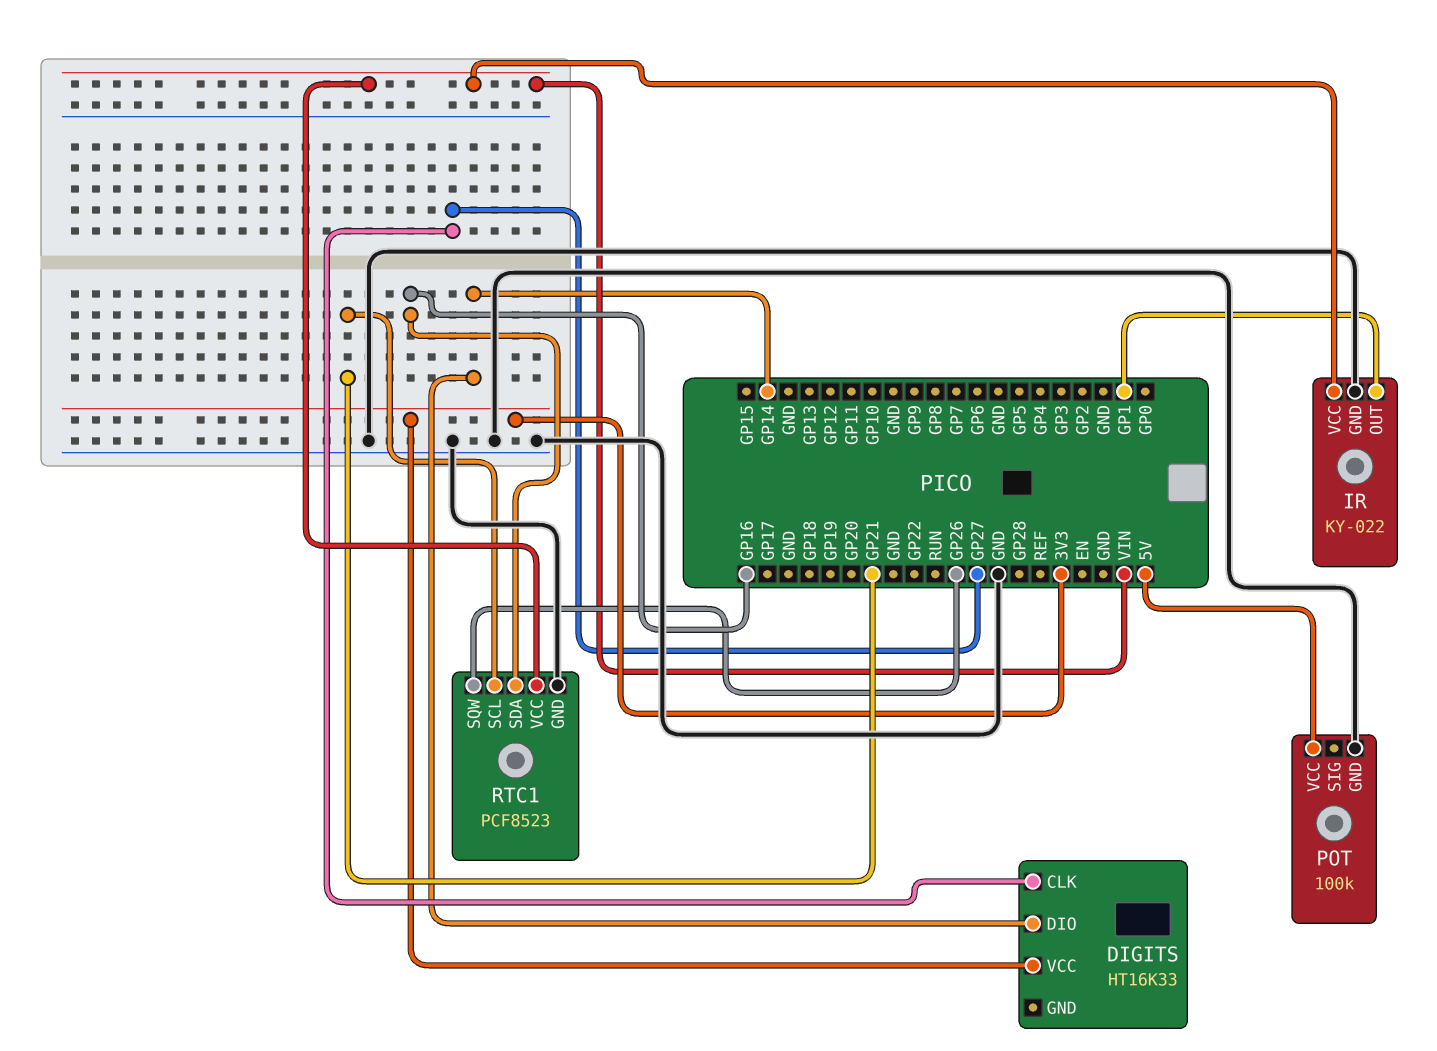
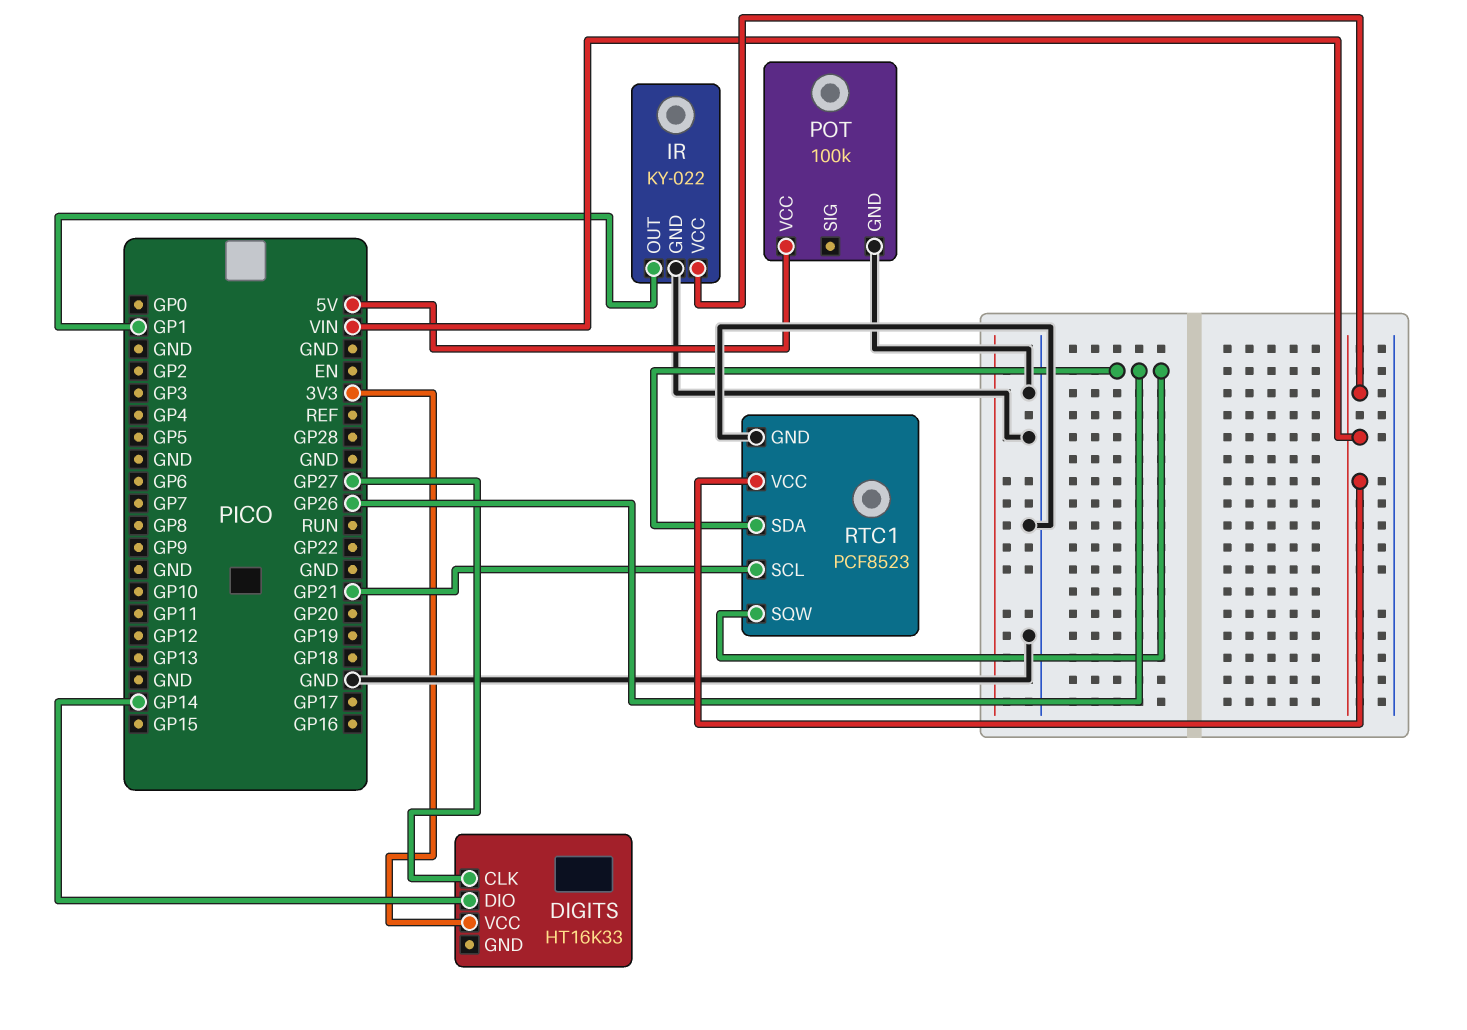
RTC1 pin SDA: GP16 -> GP26

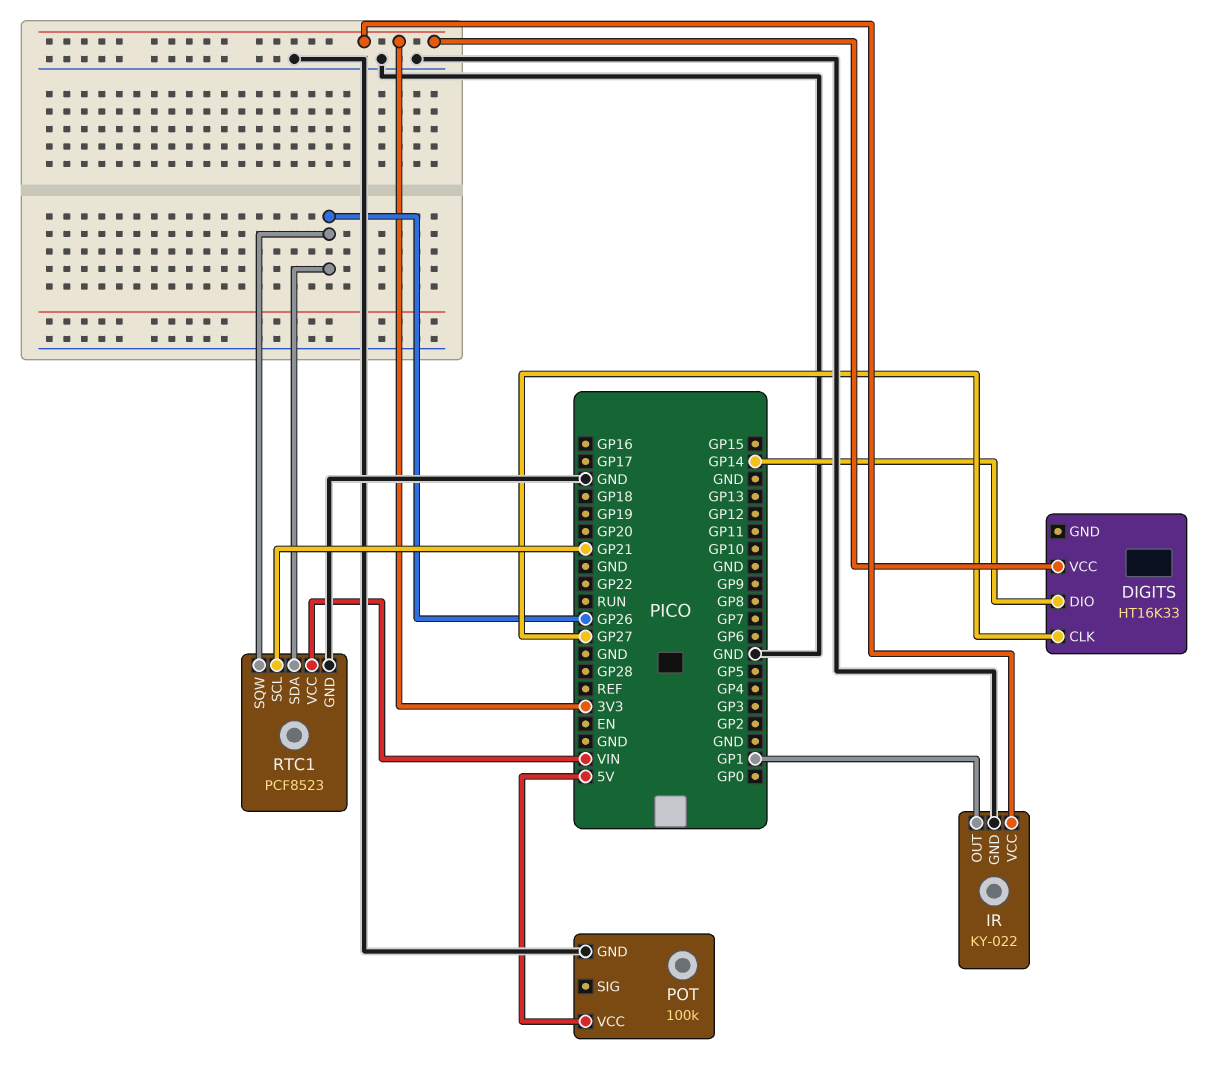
IR pin VCC: VIN -> 3V3

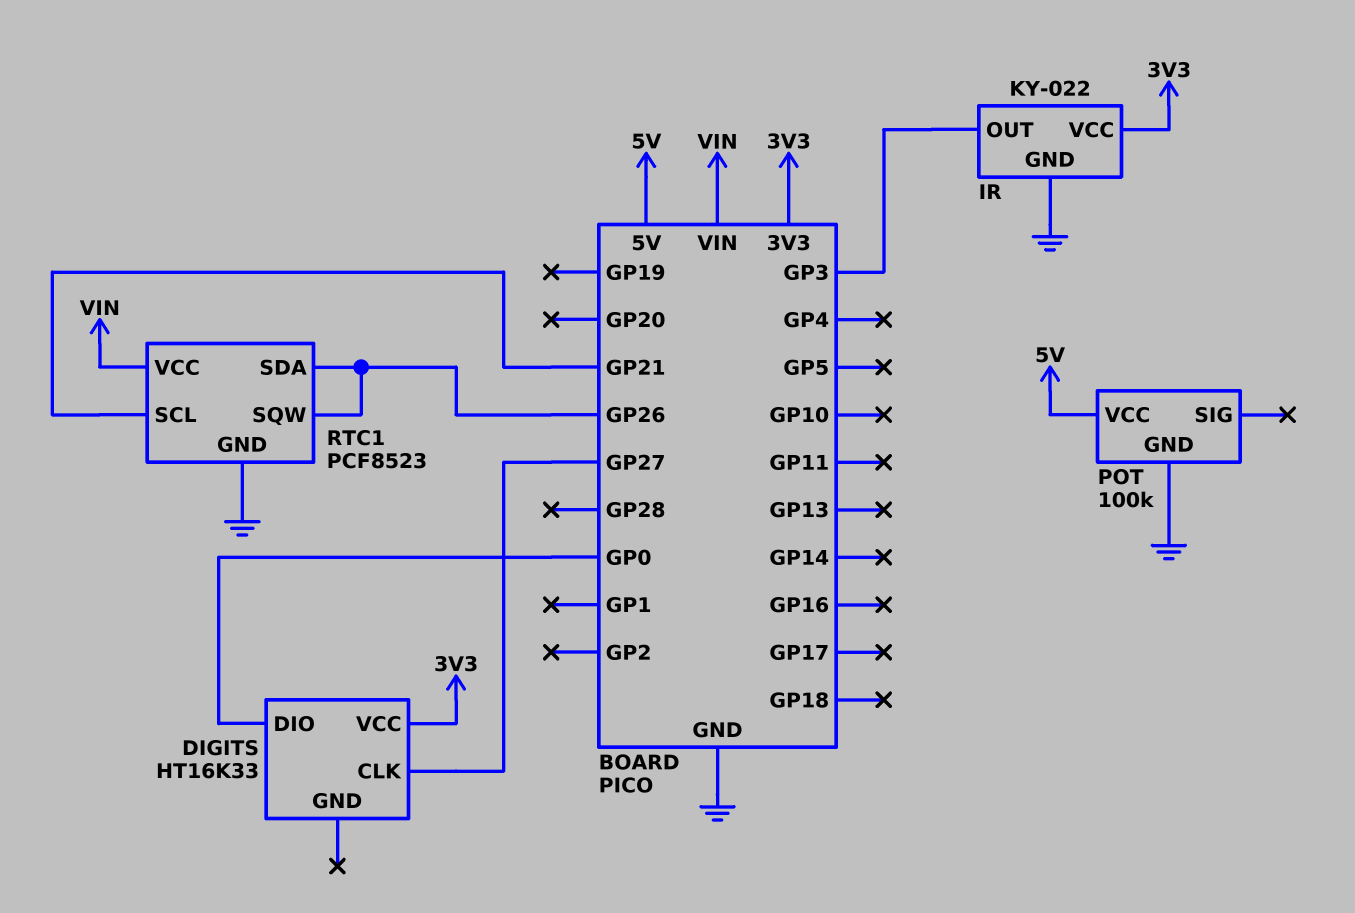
DIGITS pin DIO: GP14 -> GP0
IR pin OUT: GP1 -> GP3

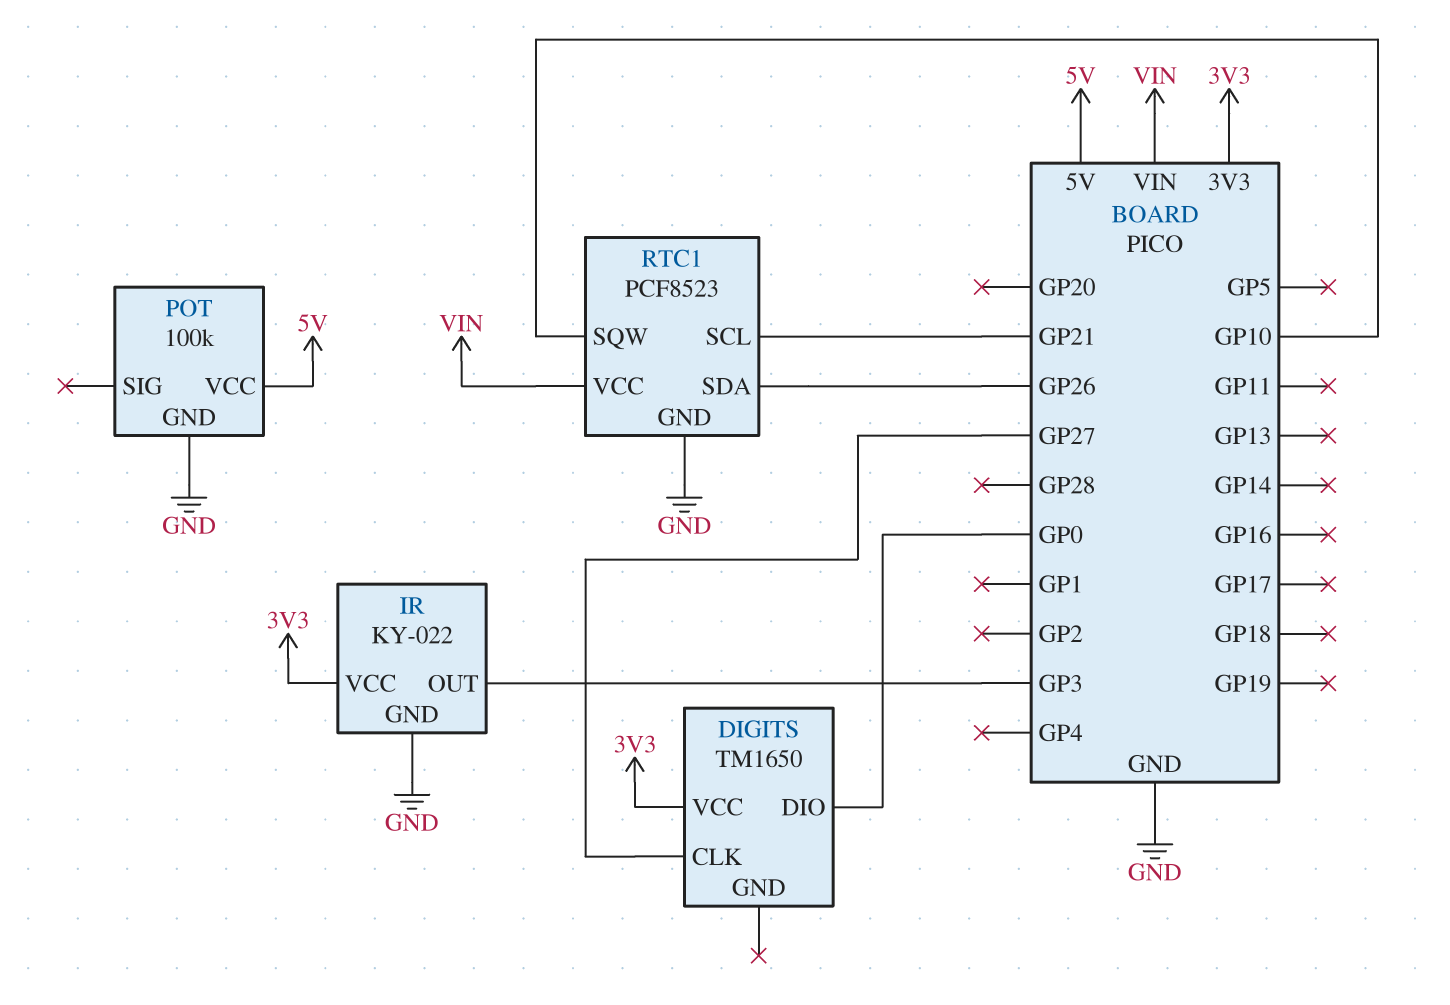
DIGITS: HT16K33 -> TM1650
RTC1 pin SQW: GP26 -> GP10

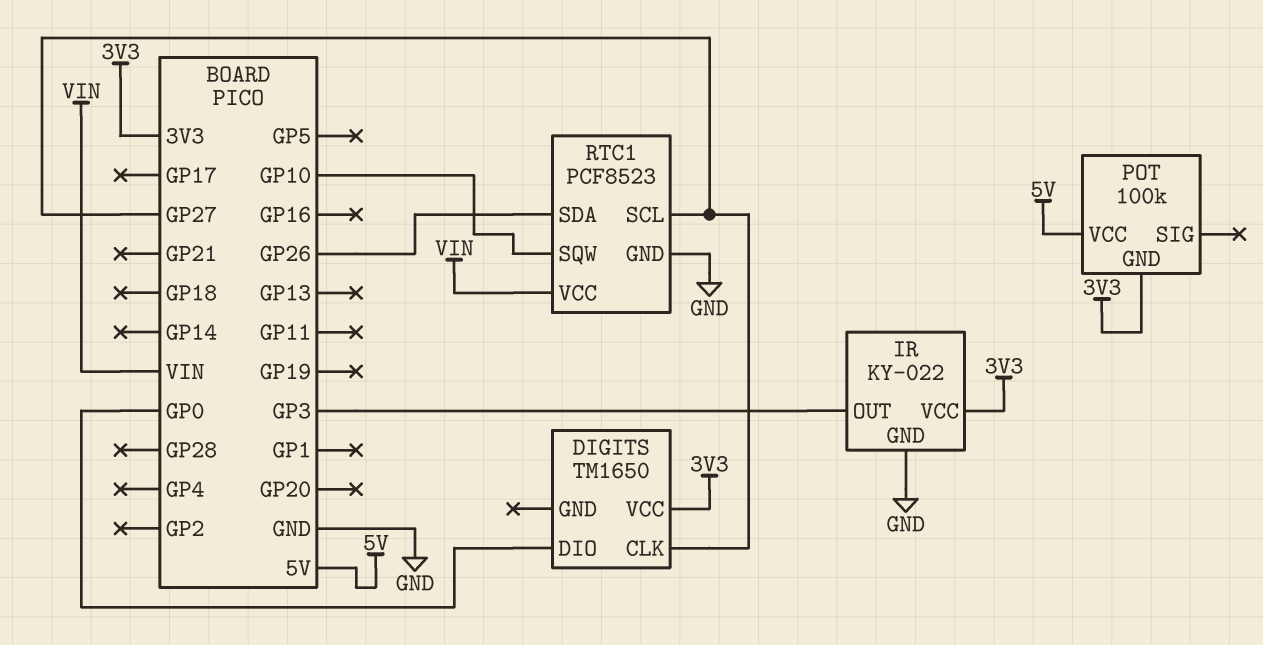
POT pin GND: GND -> 3V3
RTC1 pin SCL: GP21 -> GP27

